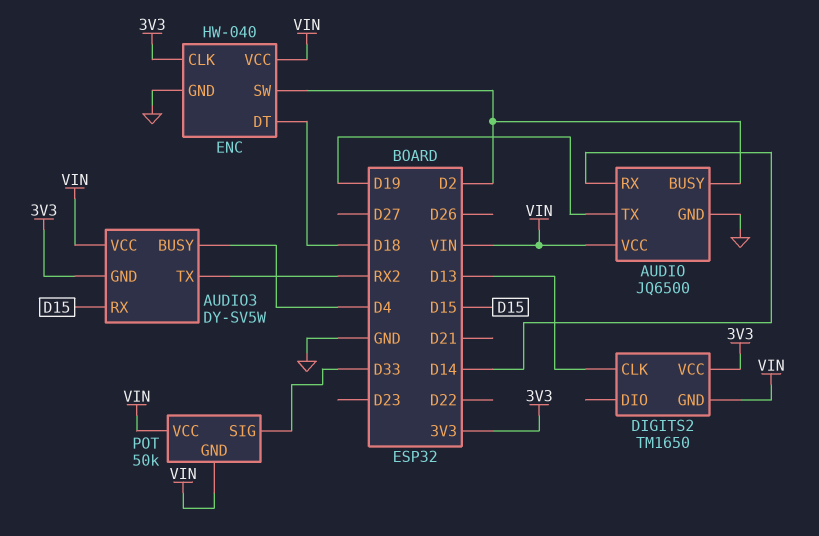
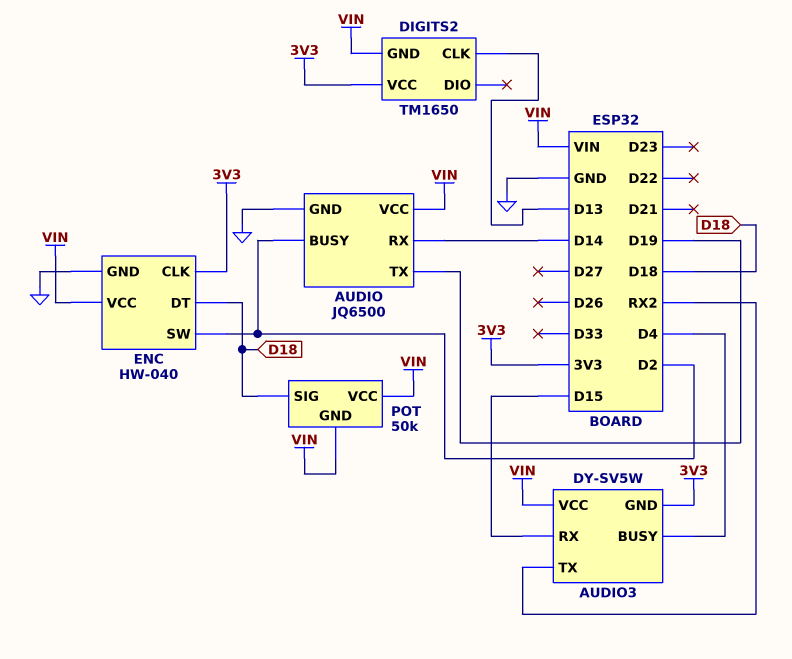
POT pin SIG: D33 -> D18

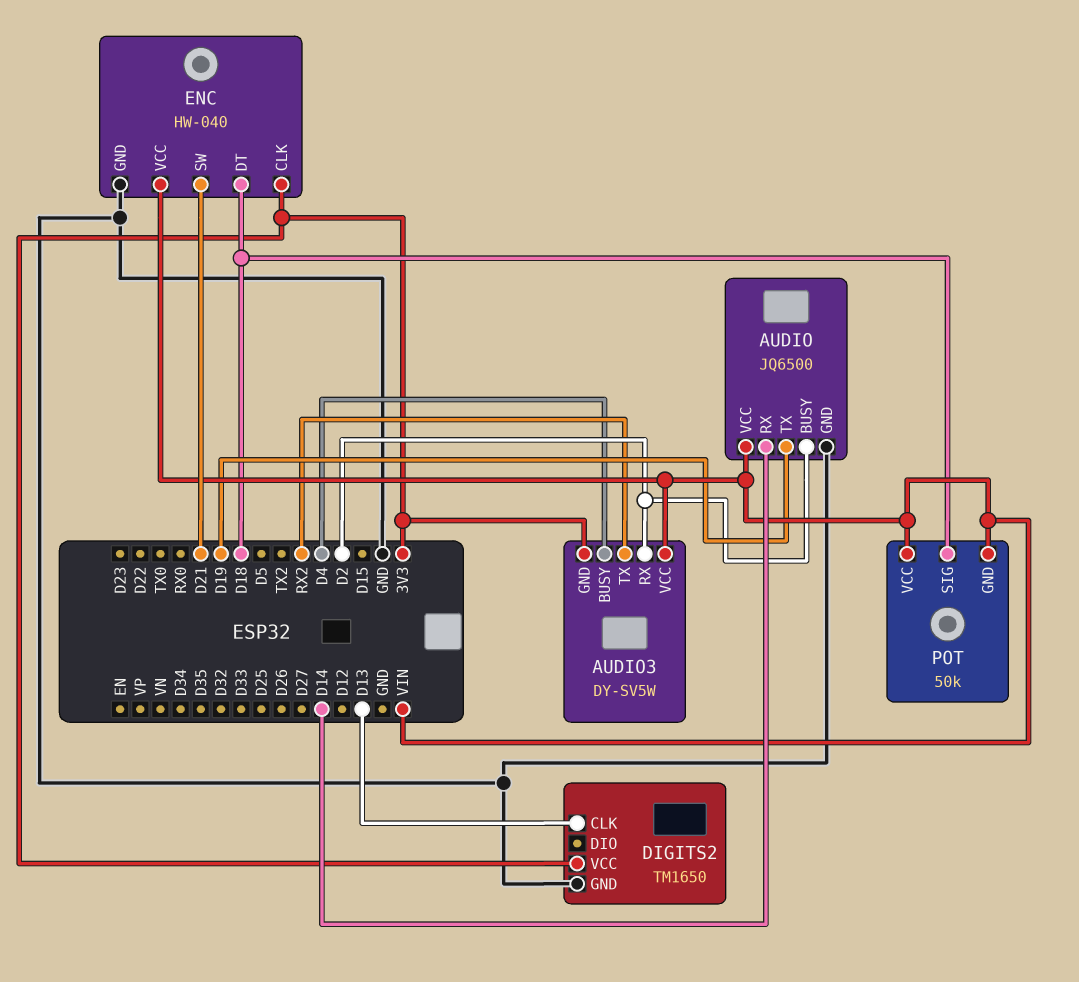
AUDIO3 pin RX: D15 -> D2
DIGITS2 pin GND: VIN -> GND
ENC pin SW: D2 -> D21

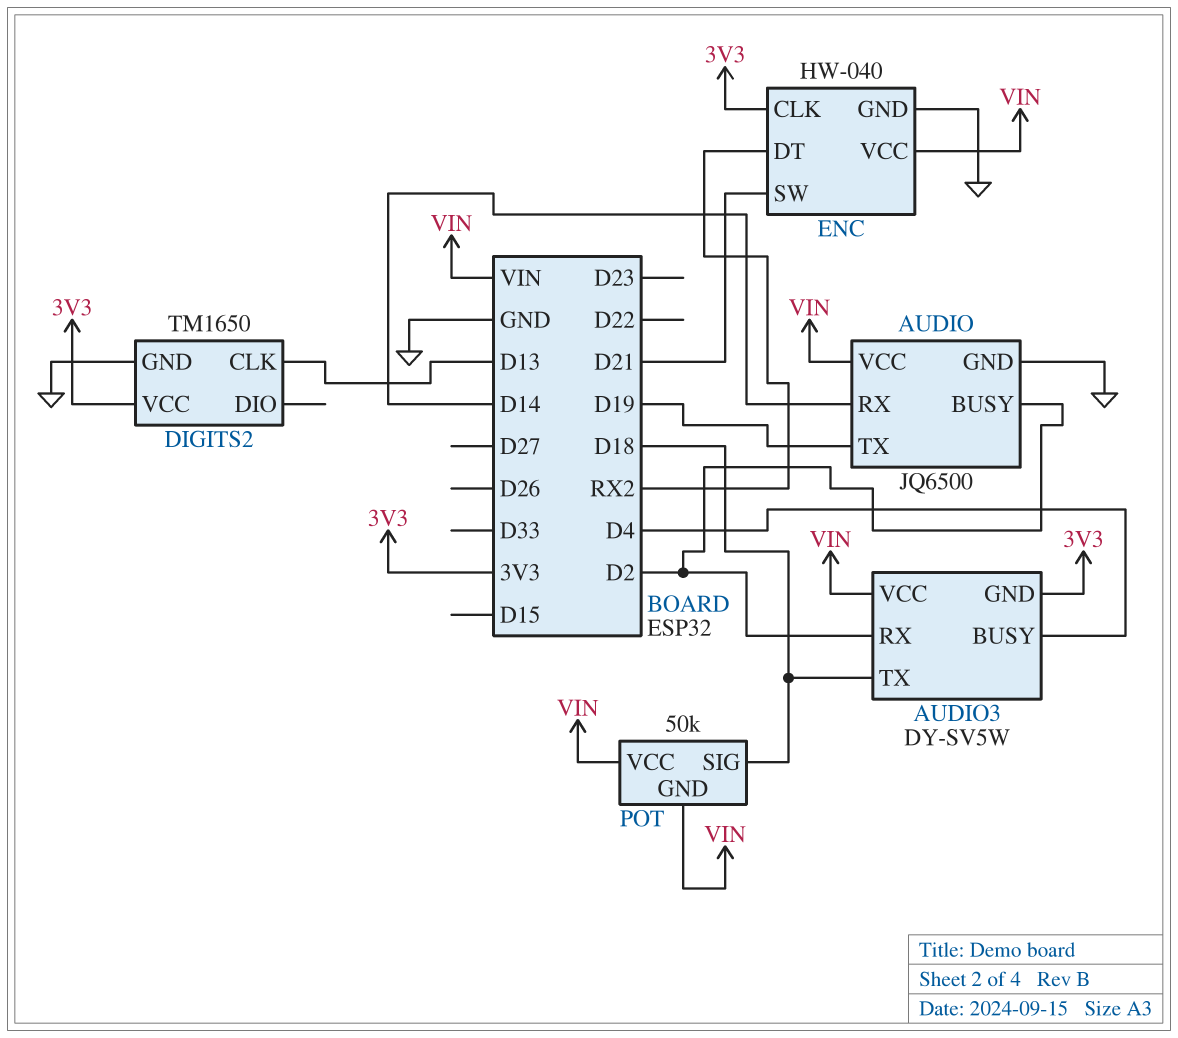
AUDIO3 pin TX: RX2 -> D18
ENC pin DT: D18 -> RX2

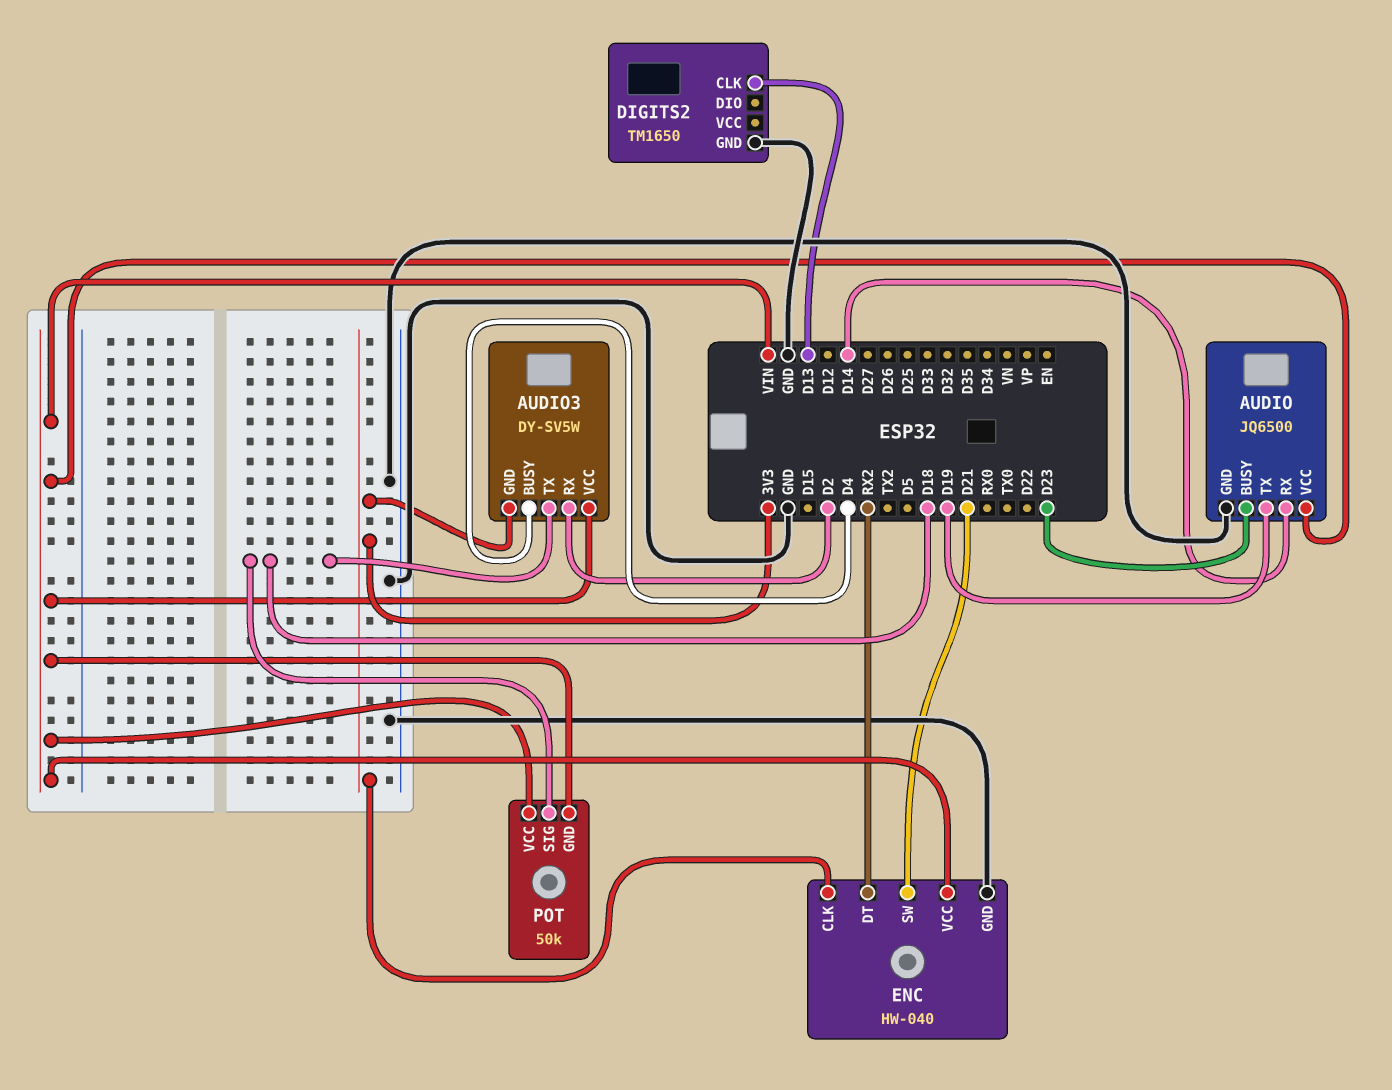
AUDIO pin BUSY: D2 -> D23
DIGITS2 pin VCC: 3V3 -> none

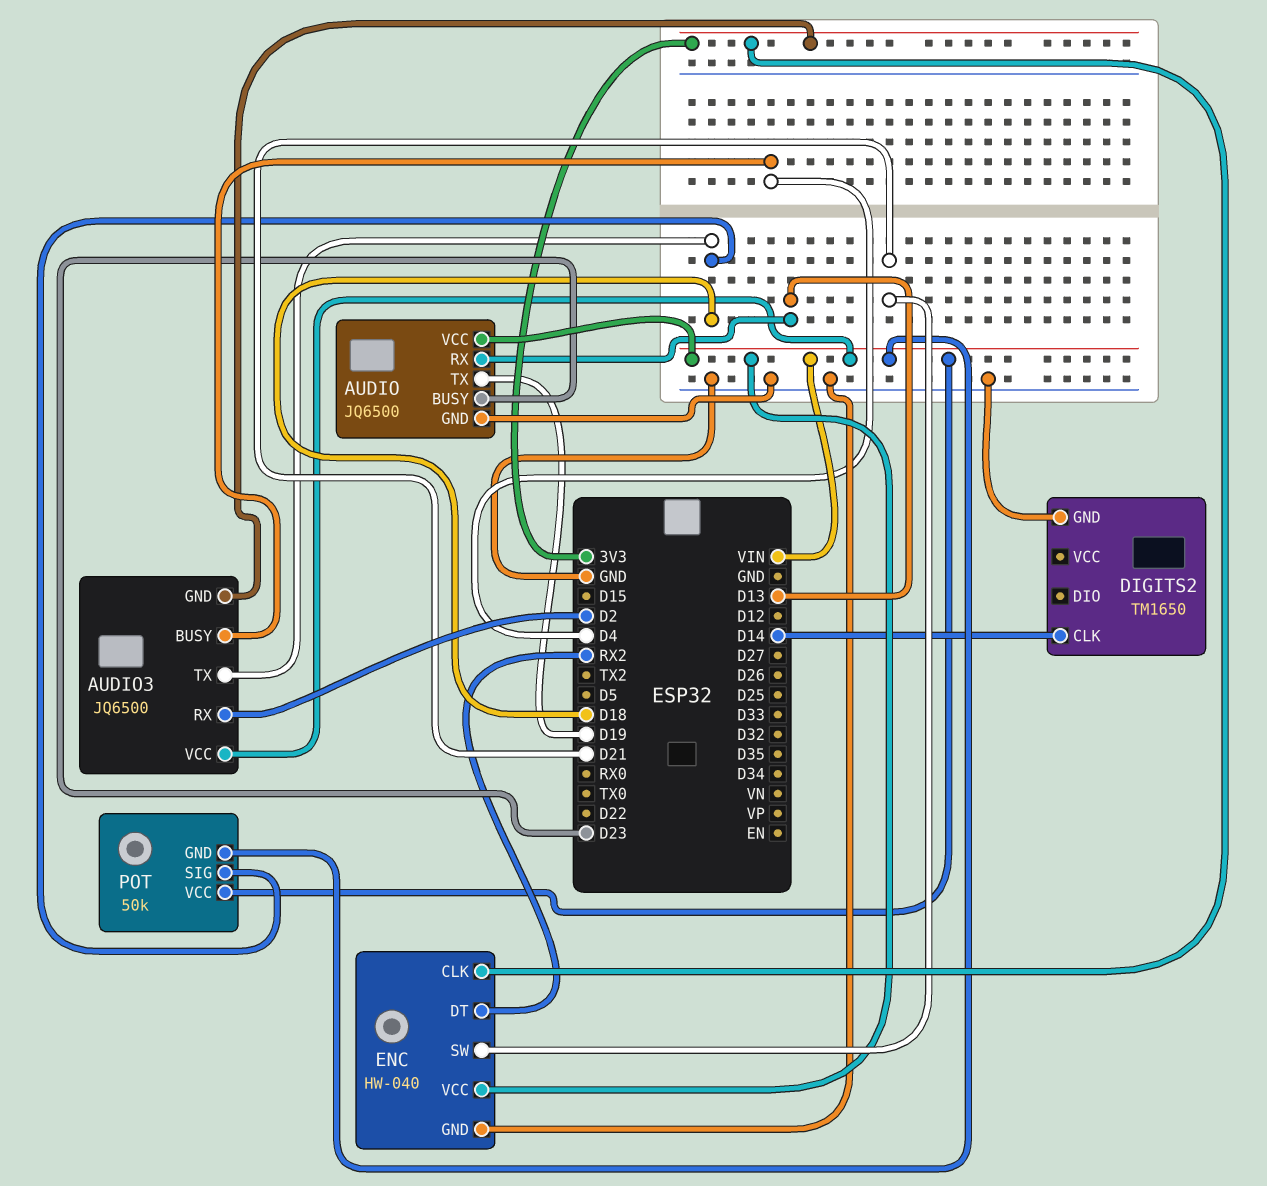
AUDIO pin RX: D14 -> D13
AUDIO3: DY-SV5W -> JQ6500
DIGITS2 pin CLK: D13 -> D14

